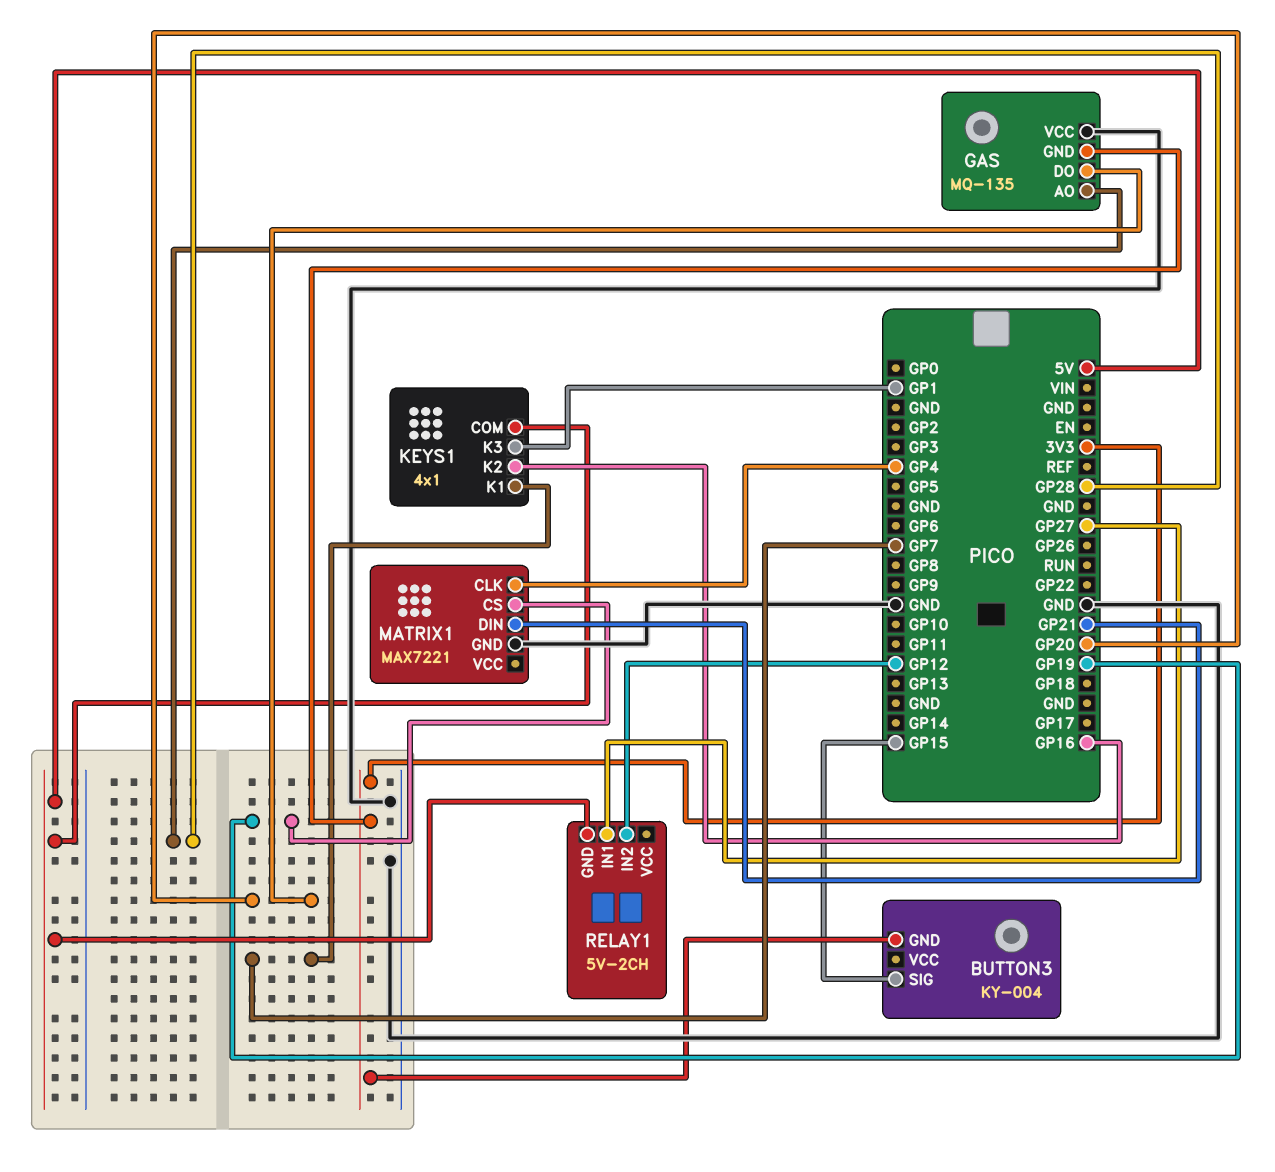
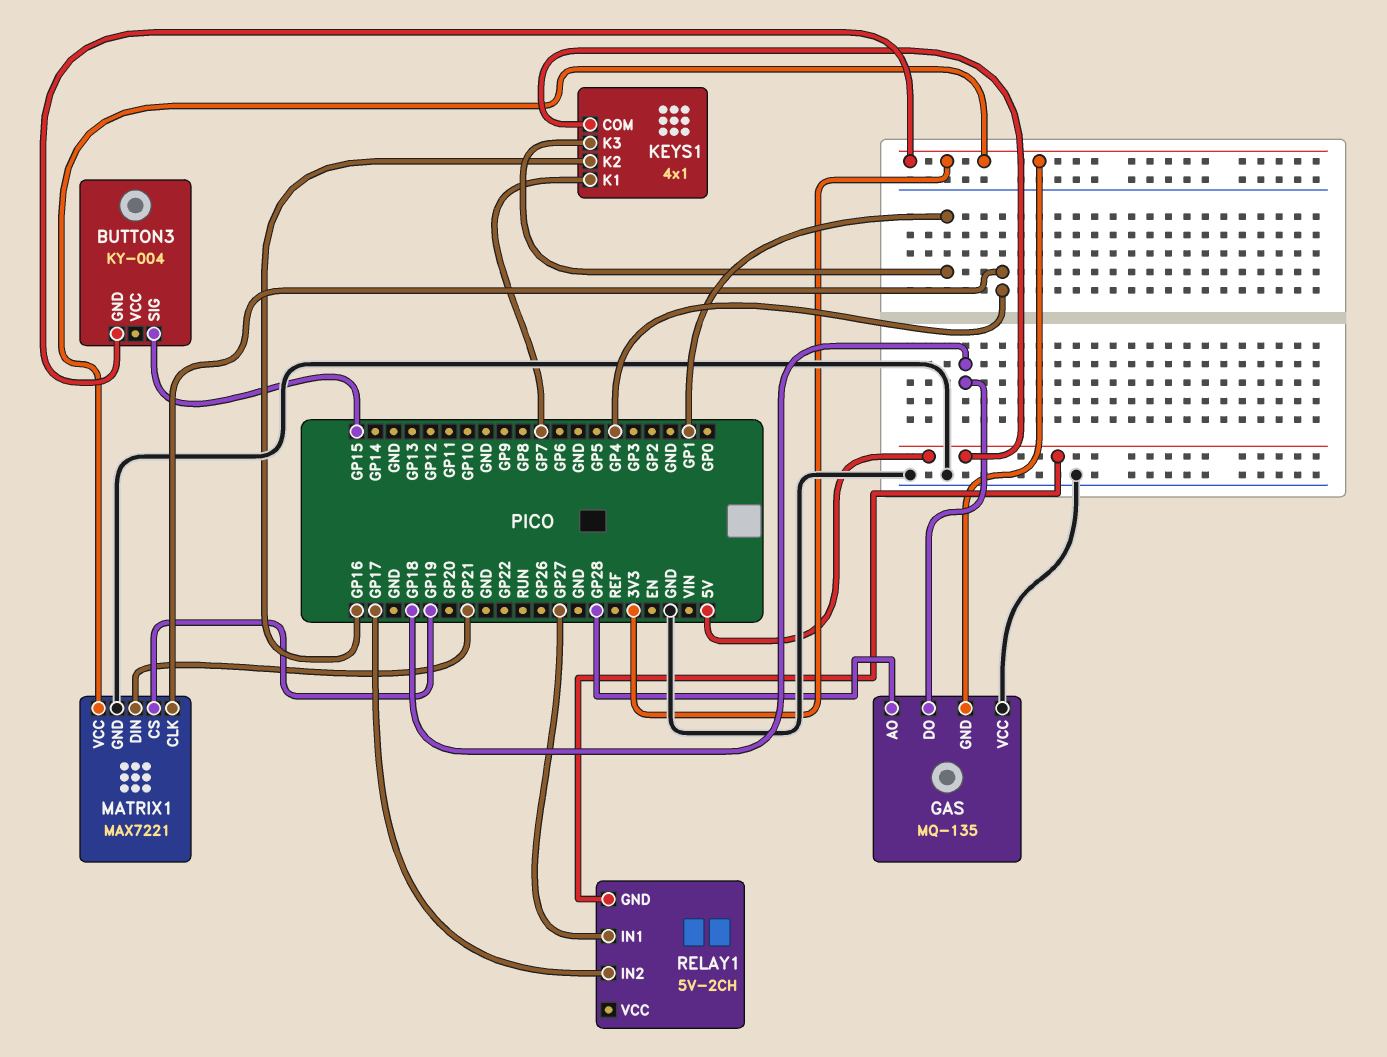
GAS pin DO: GP20 -> GP18
MATRIX1 pin VCC: none -> 3V3
RELAY1 pin IN2: GP12 -> GP17

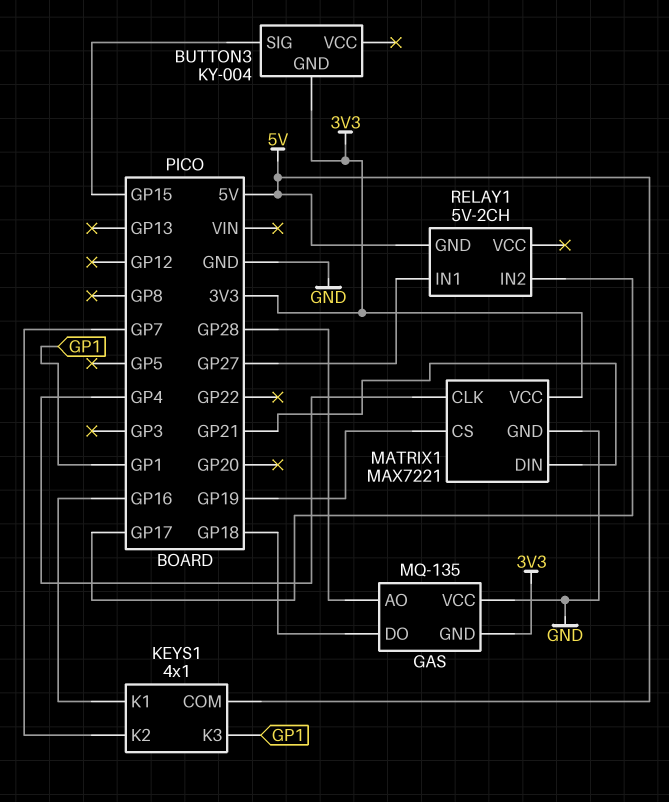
KEYS1 pin K1: GP7 -> GP16
KEYS1 pin K2: GP16 -> GP7

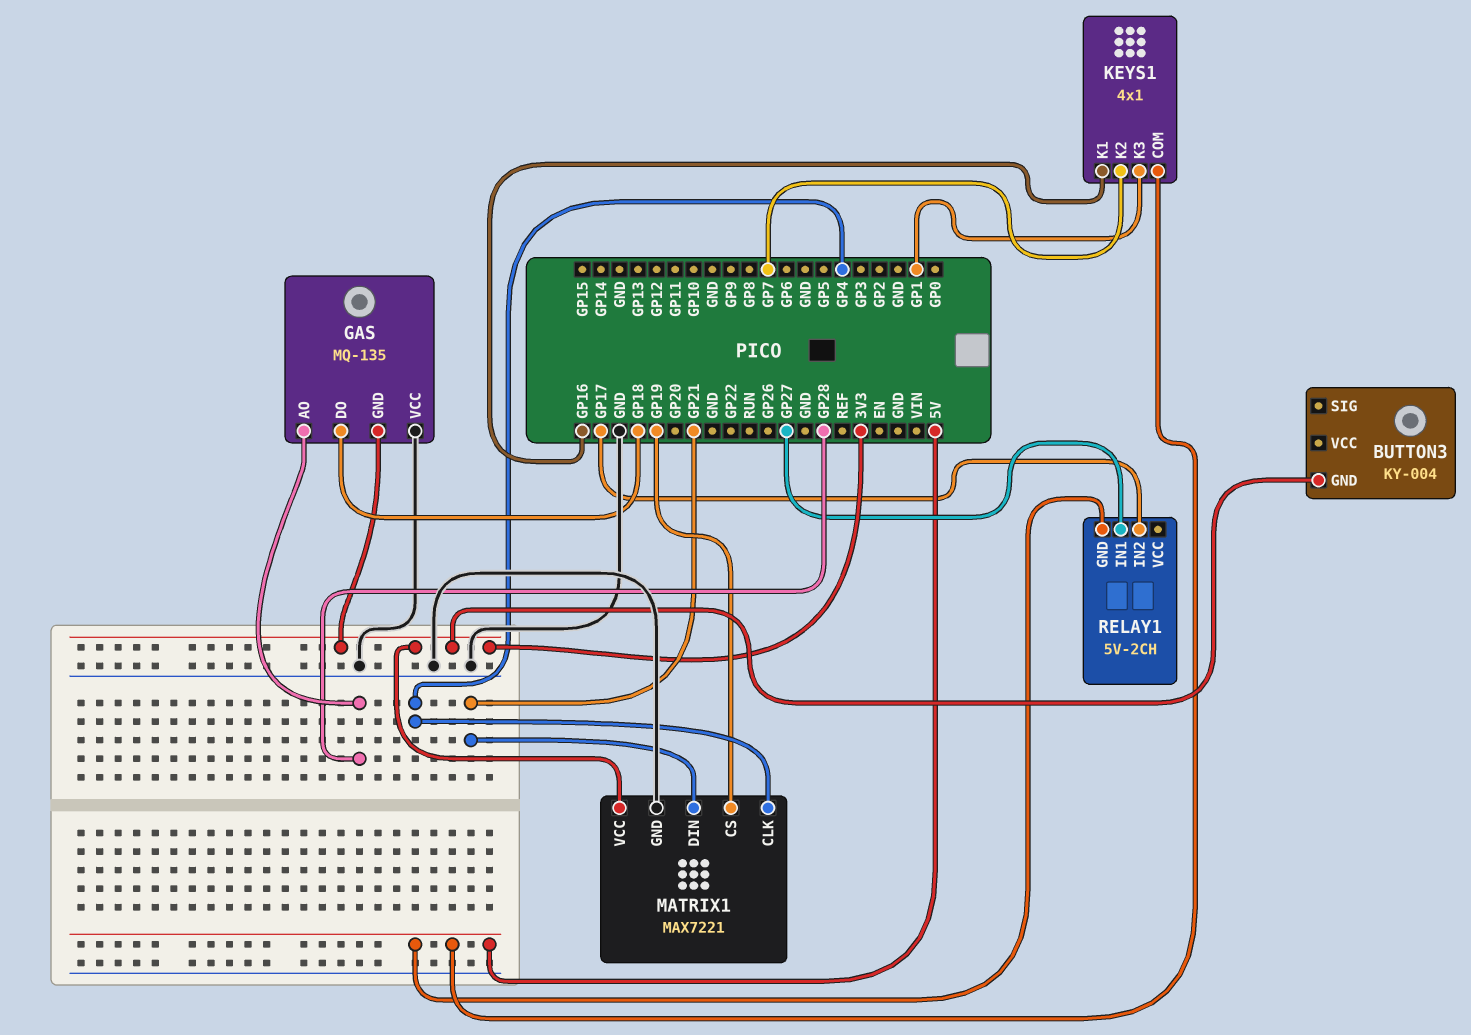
BUTTON3 pin SIG: GP15 -> none

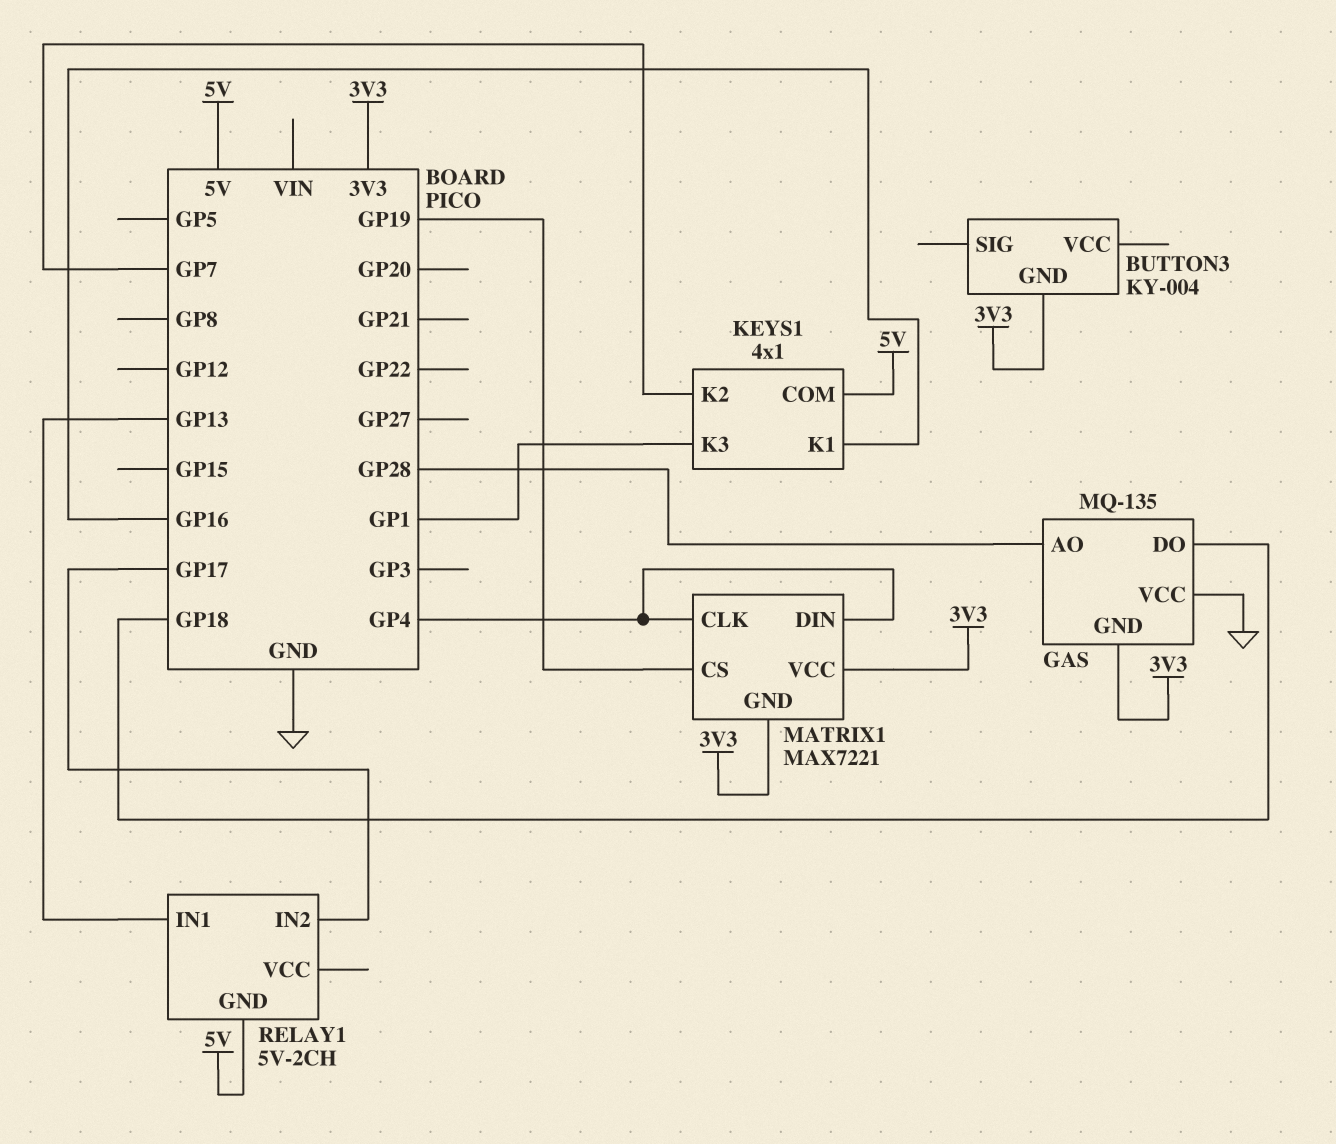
MATRIX1 pin DIN: GP21 -> GP4
MATRIX1 pin GND: GND -> 3V3
RELAY1 pin IN1: GP27 -> GP13

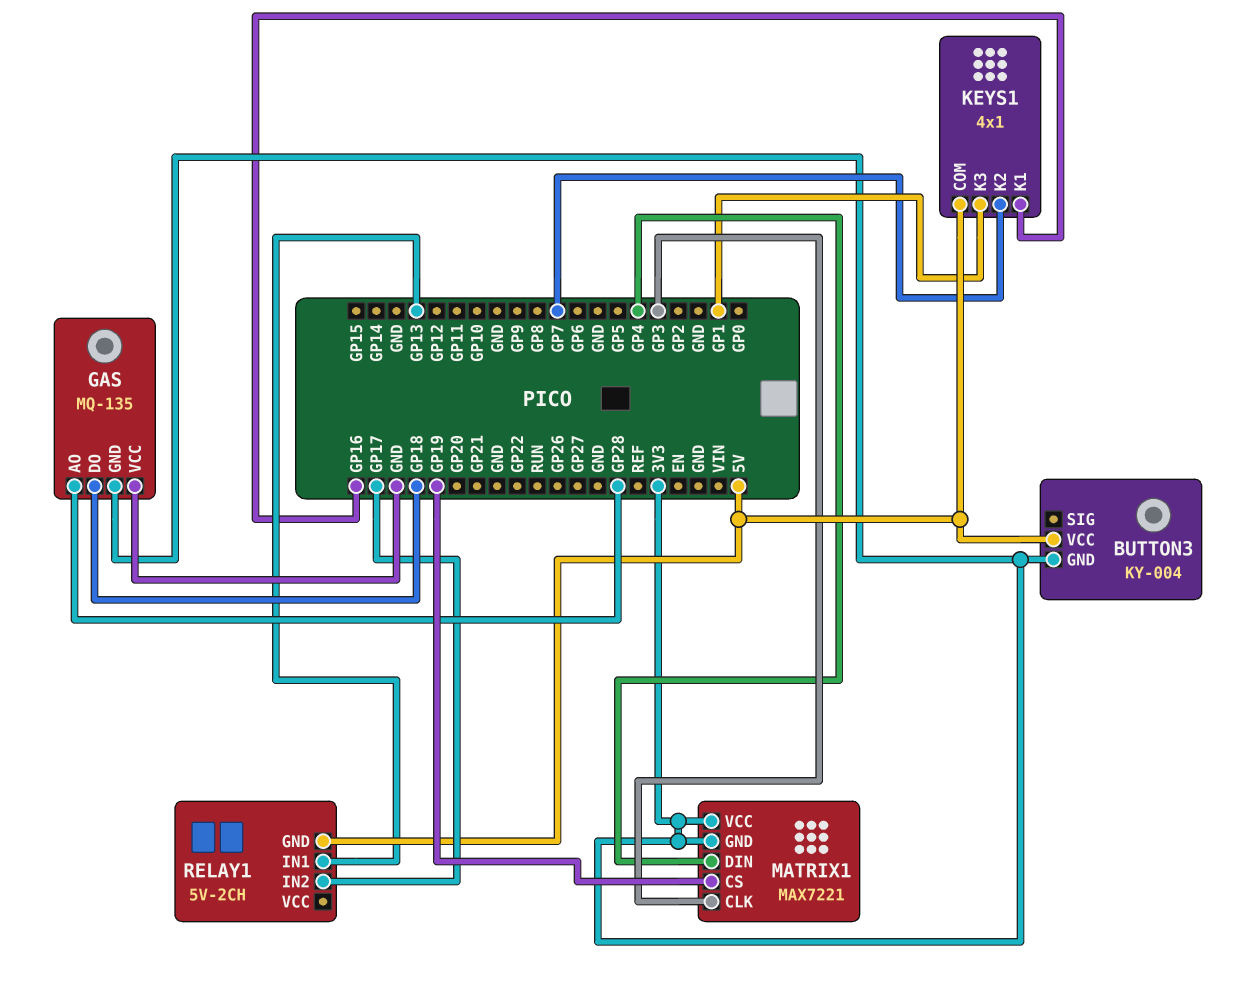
BUTTON3 pin VCC: none -> 5V
MATRIX1 pin CLK: GP4 -> GP3

